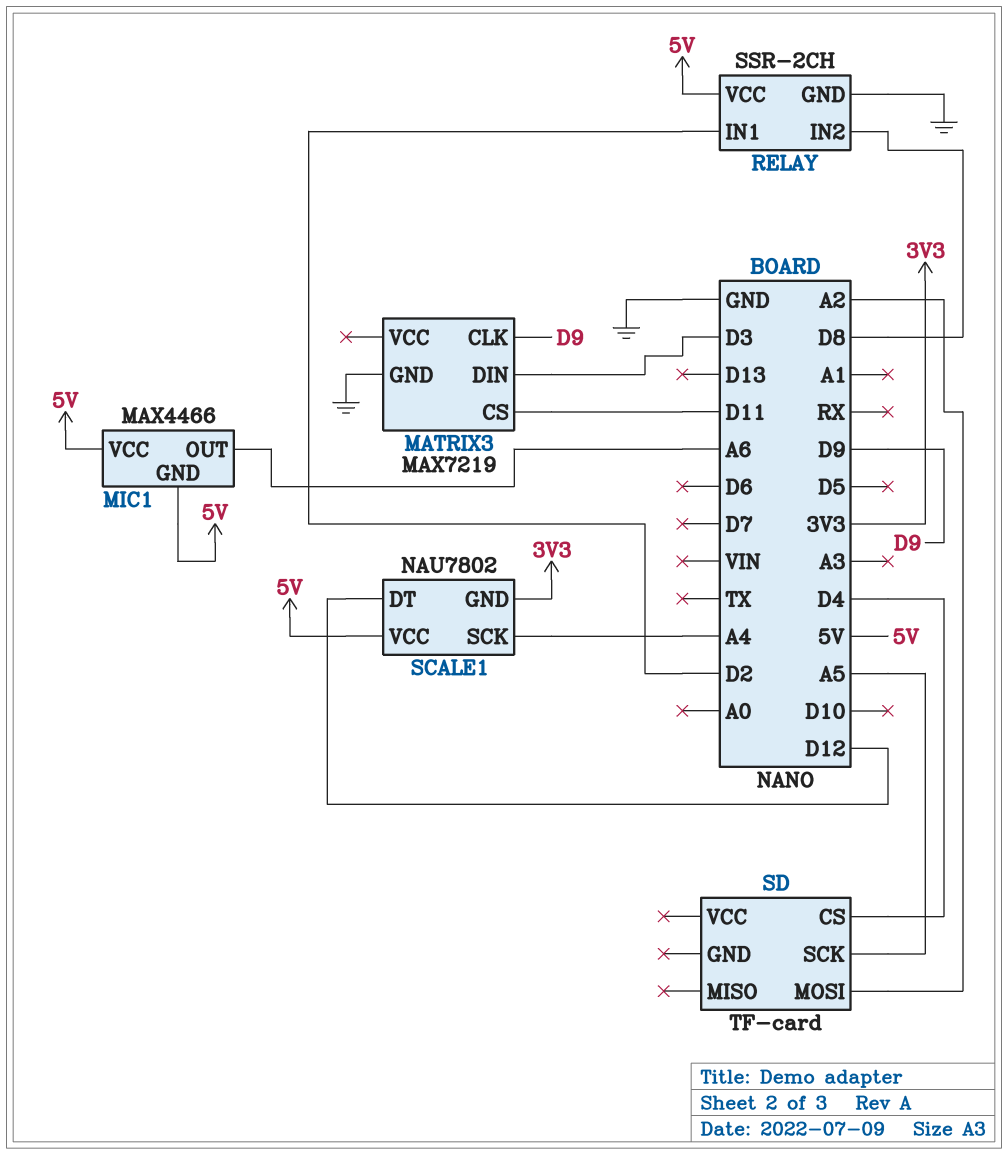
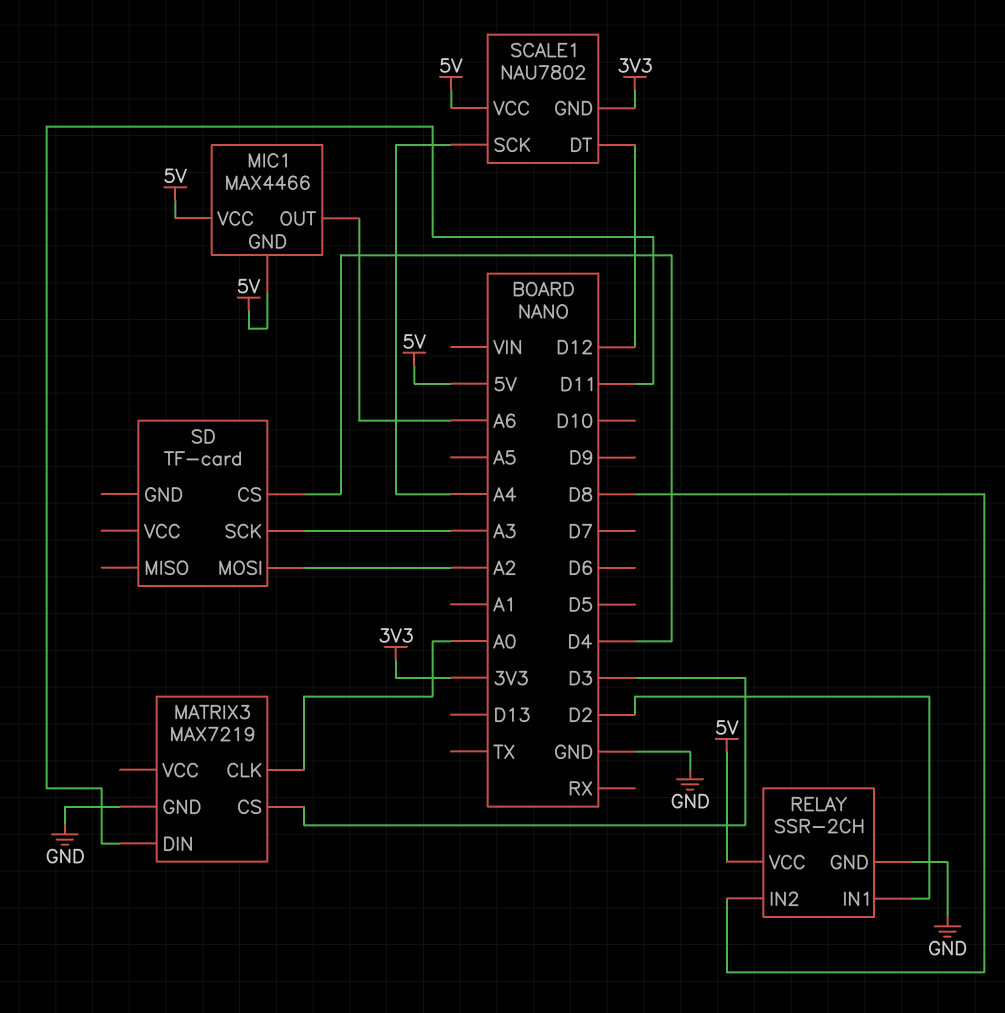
MATRIX3 pin CLK: D9 -> A0
MATRIX3 pin CS: D11 -> D3
MATRIX3 pin DIN: D3 -> D11
SD pin SCK: A5 -> A3

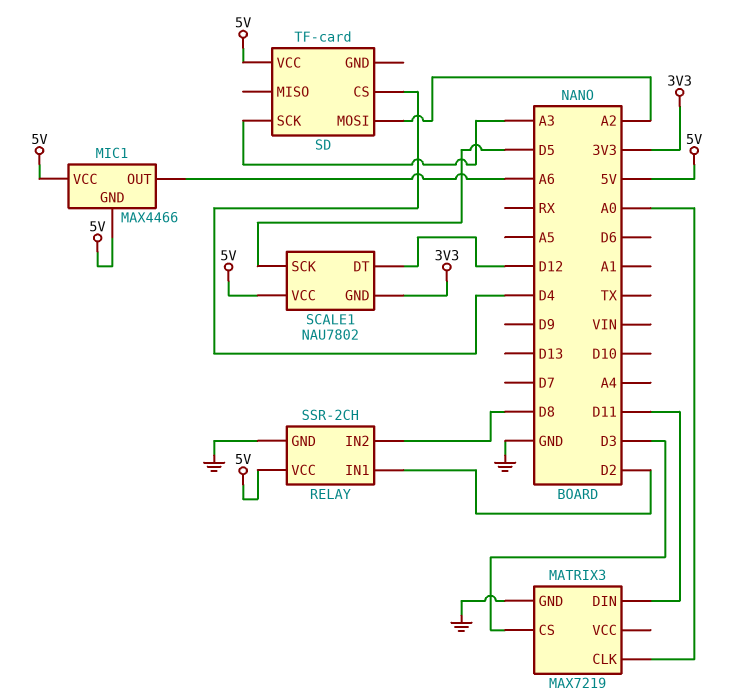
SCALE1 pin SCK: A4 -> D5
SD pin VCC: none -> 5V

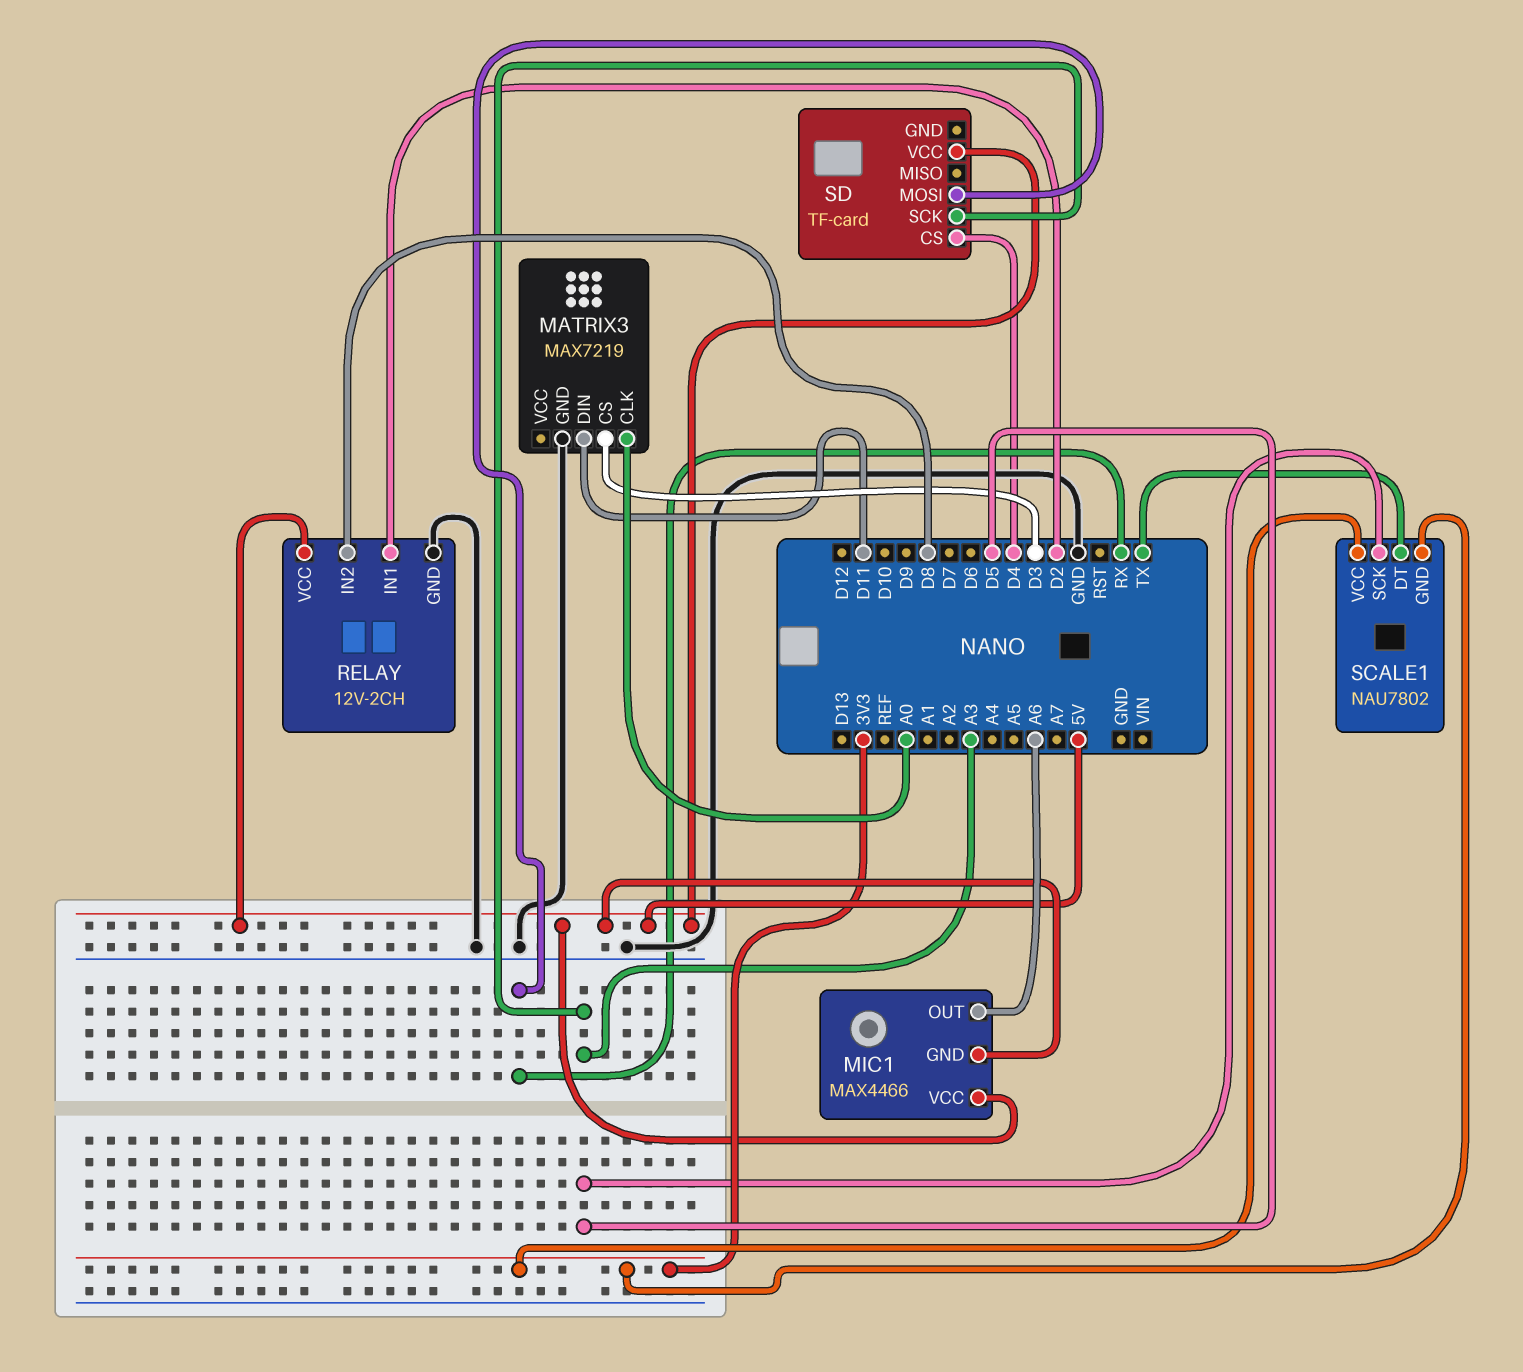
RELAY: SSR-2CH -> 12V-2CH
SCALE1 pin DT: D12 -> TX
SCALE1 pin VCC: 5V -> 3V3
SD pin MOSI: A2 -> RX

